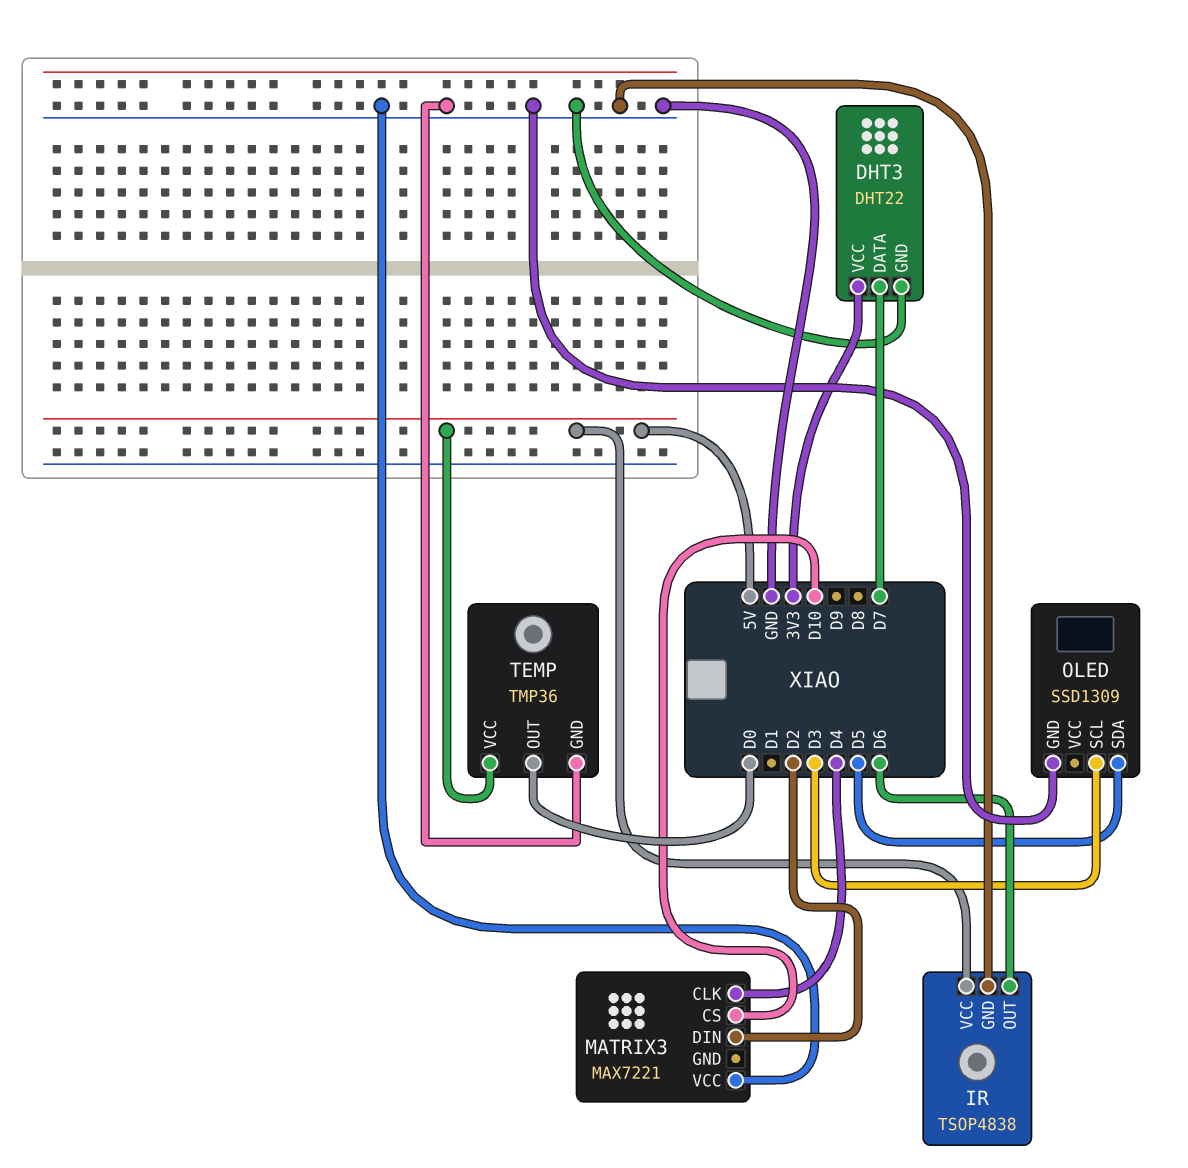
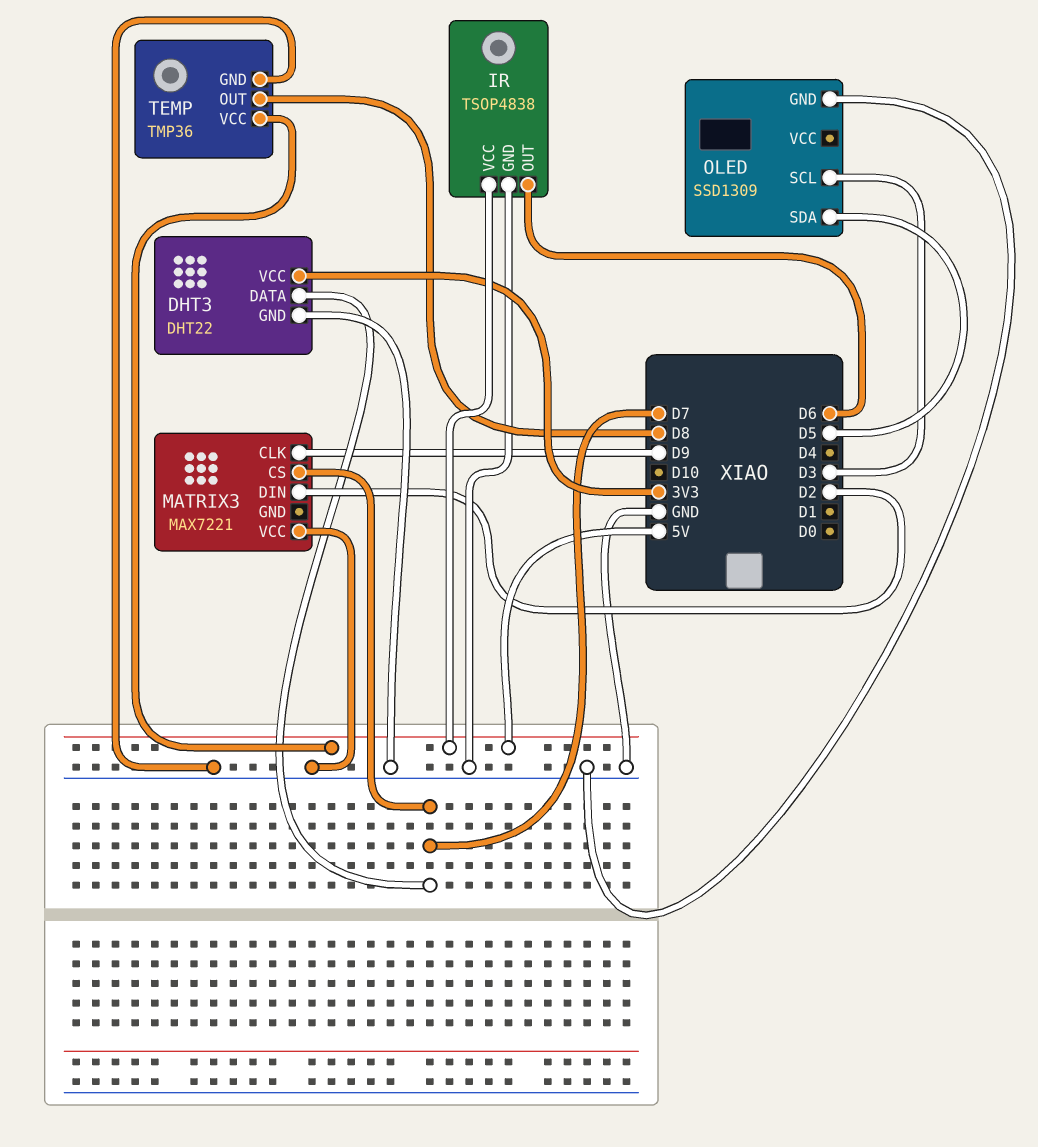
MATRIX3 pin CLK: D4 -> D9
MATRIX3 pin CS: D10 -> D7
TEMP pin OUT: D0 -> D8

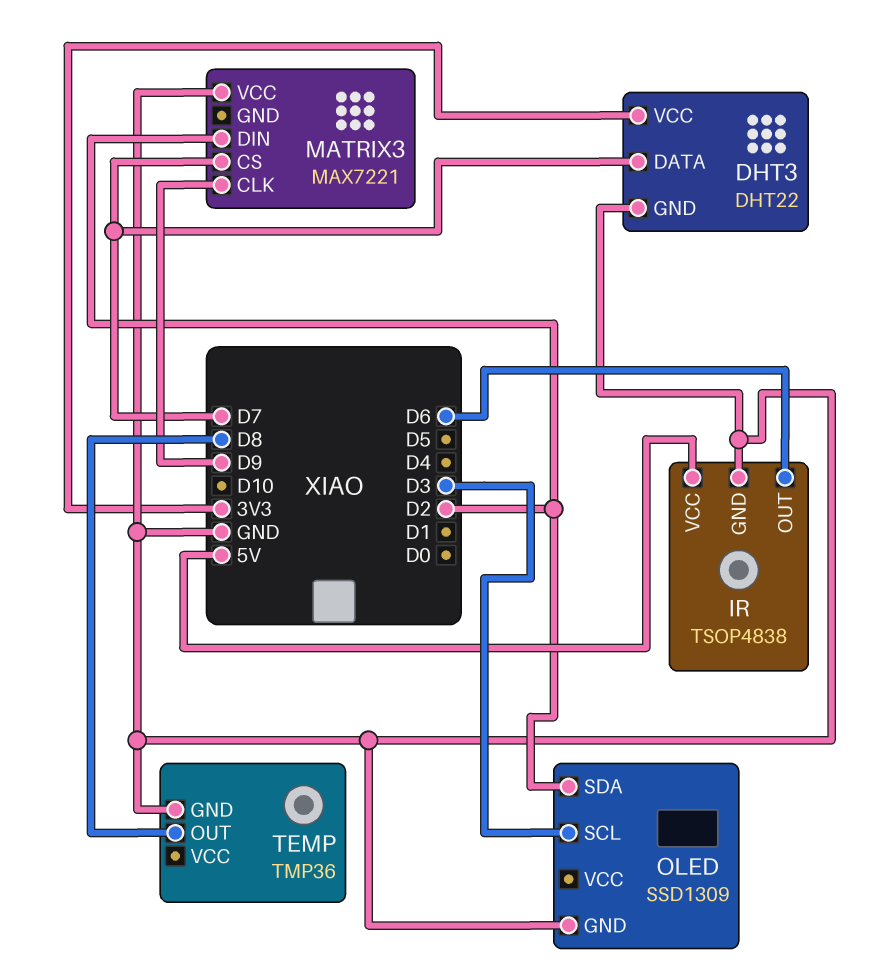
OLED pin SDA: D5 -> D2
TEMP pin VCC: 5V -> none

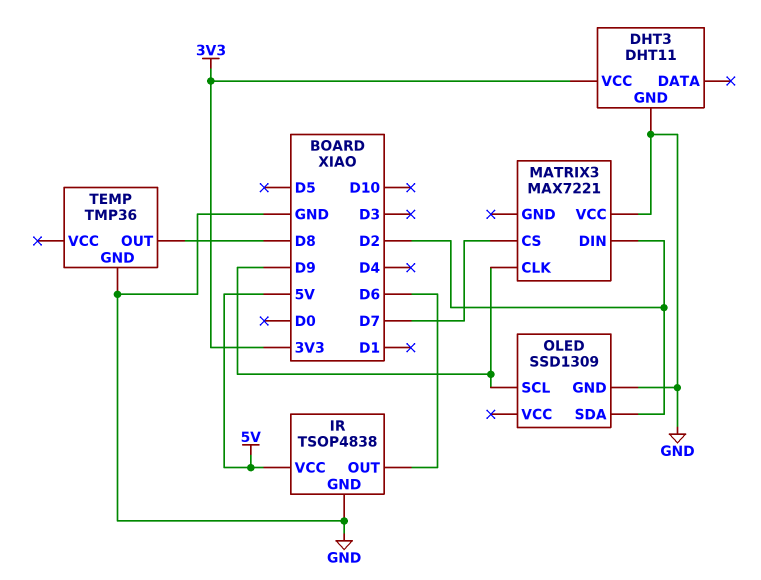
DHT3: DHT22 -> DHT11
DHT3 pin DATA: D7 -> none
OLED pin SCL: D3 -> D9

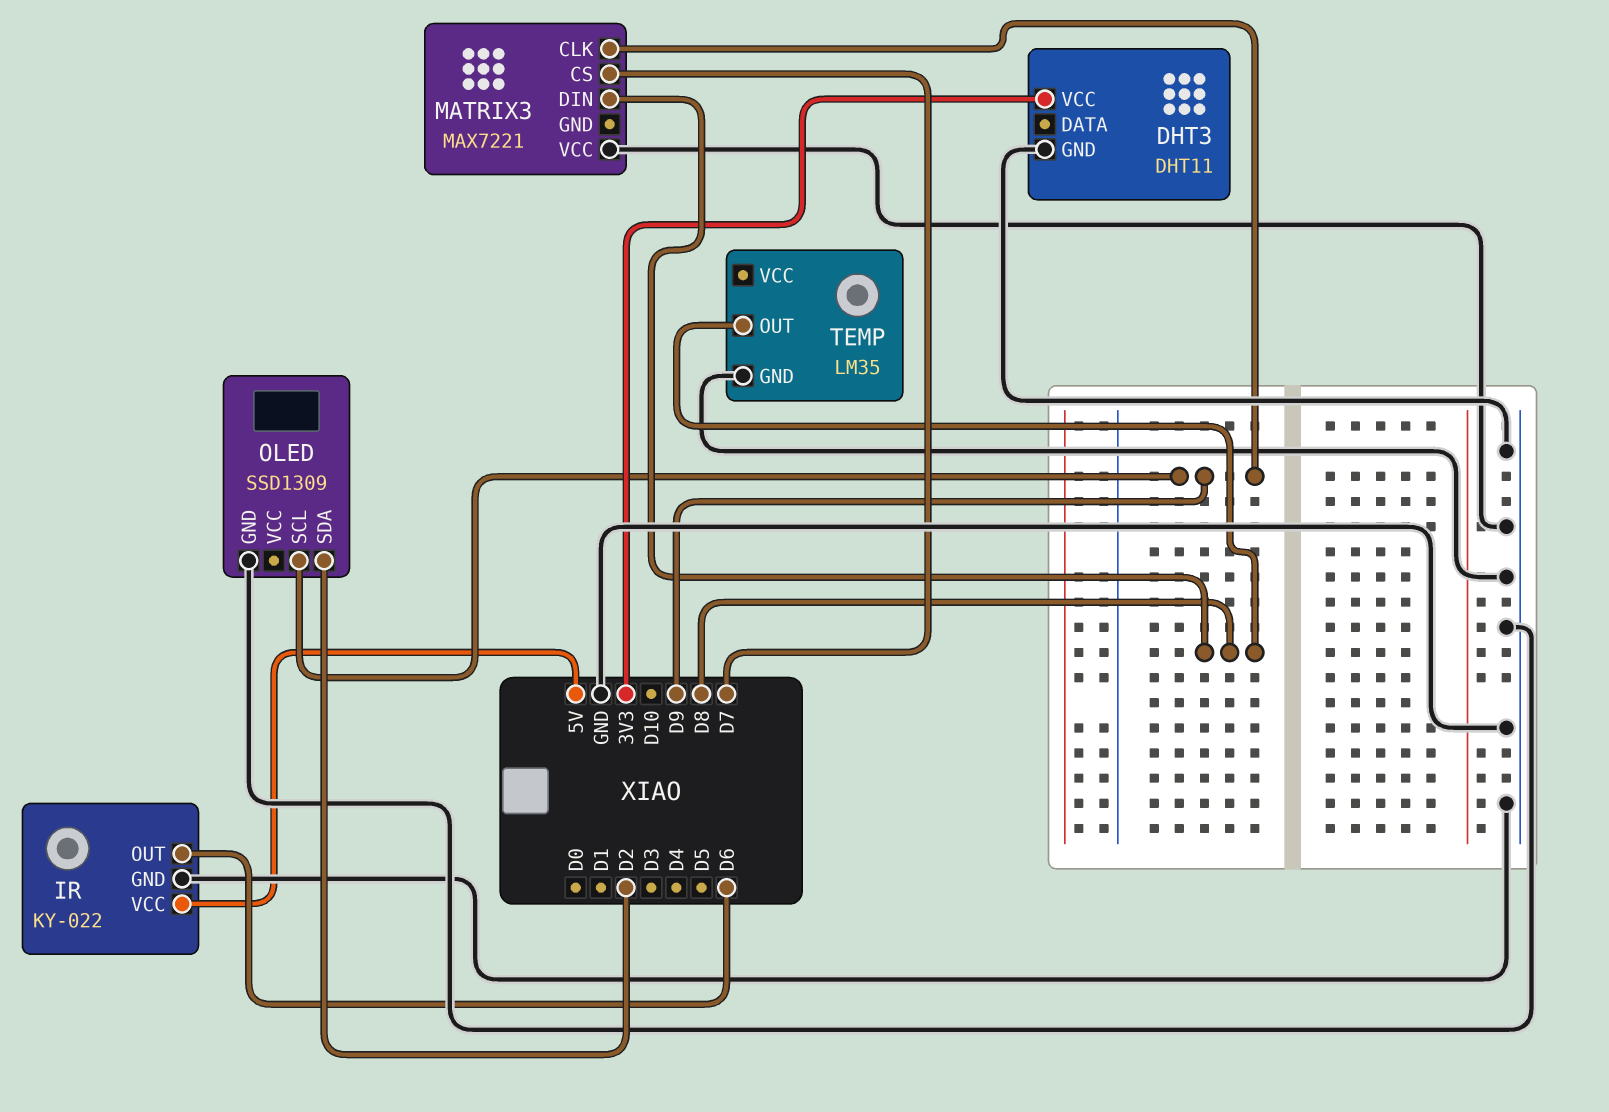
IR: TSOP4838 -> KY-022
MATRIX3 pin DIN: D2 -> D8
TEMP: TMP36 -> LM35

